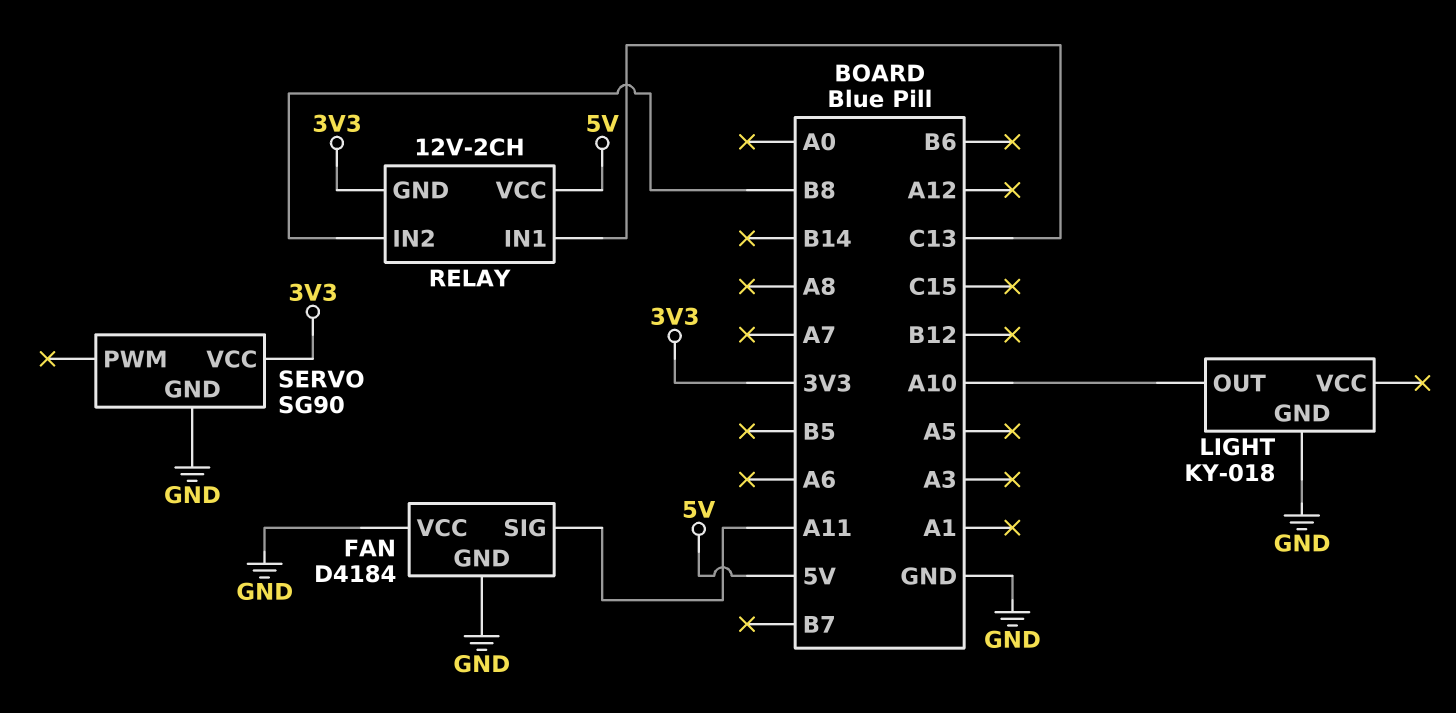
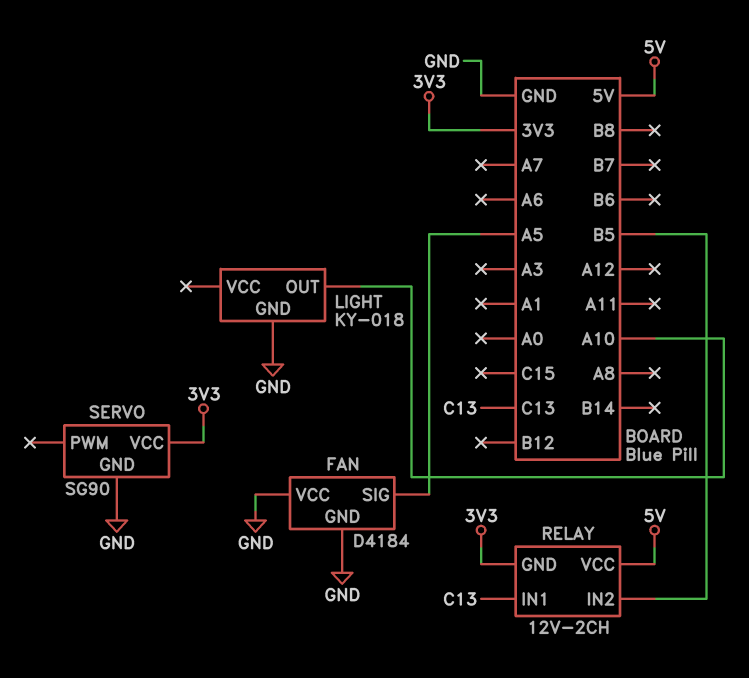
FAN pin SIG: A11 -> A5
RELAY pin IN2: B8 -> B5

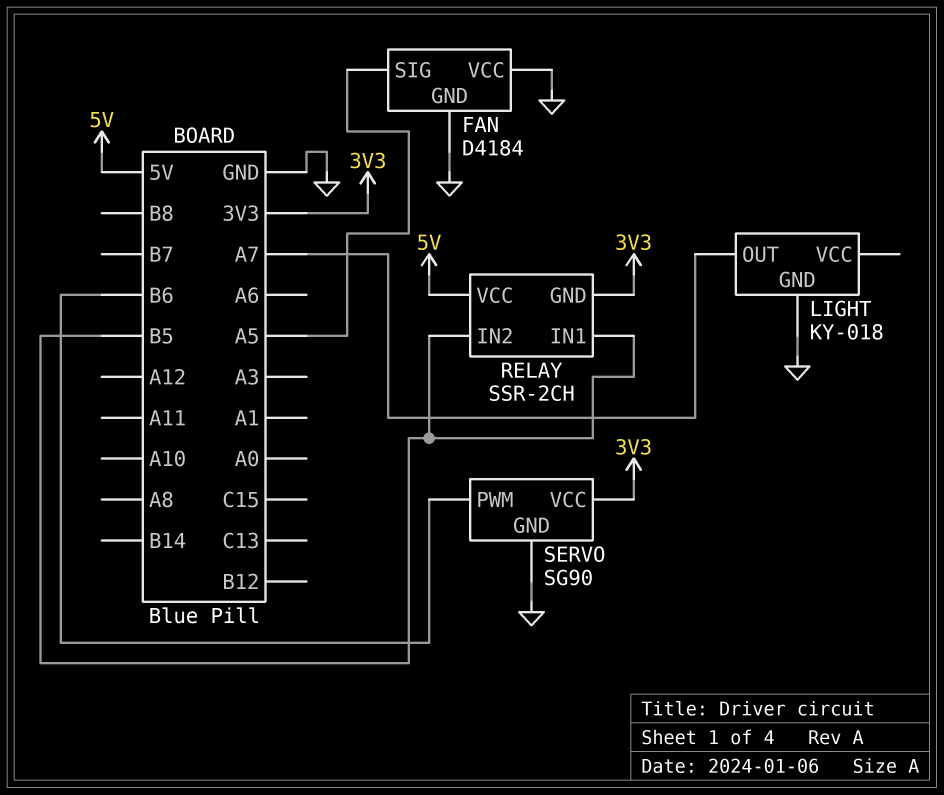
LIGHT pin OUT: A10 -> A7
RELAY: 12V-2CH -> SSR-2CH
RELAY pin IN1: C13 -> B5
SERVO pin PWM: none -> B6

